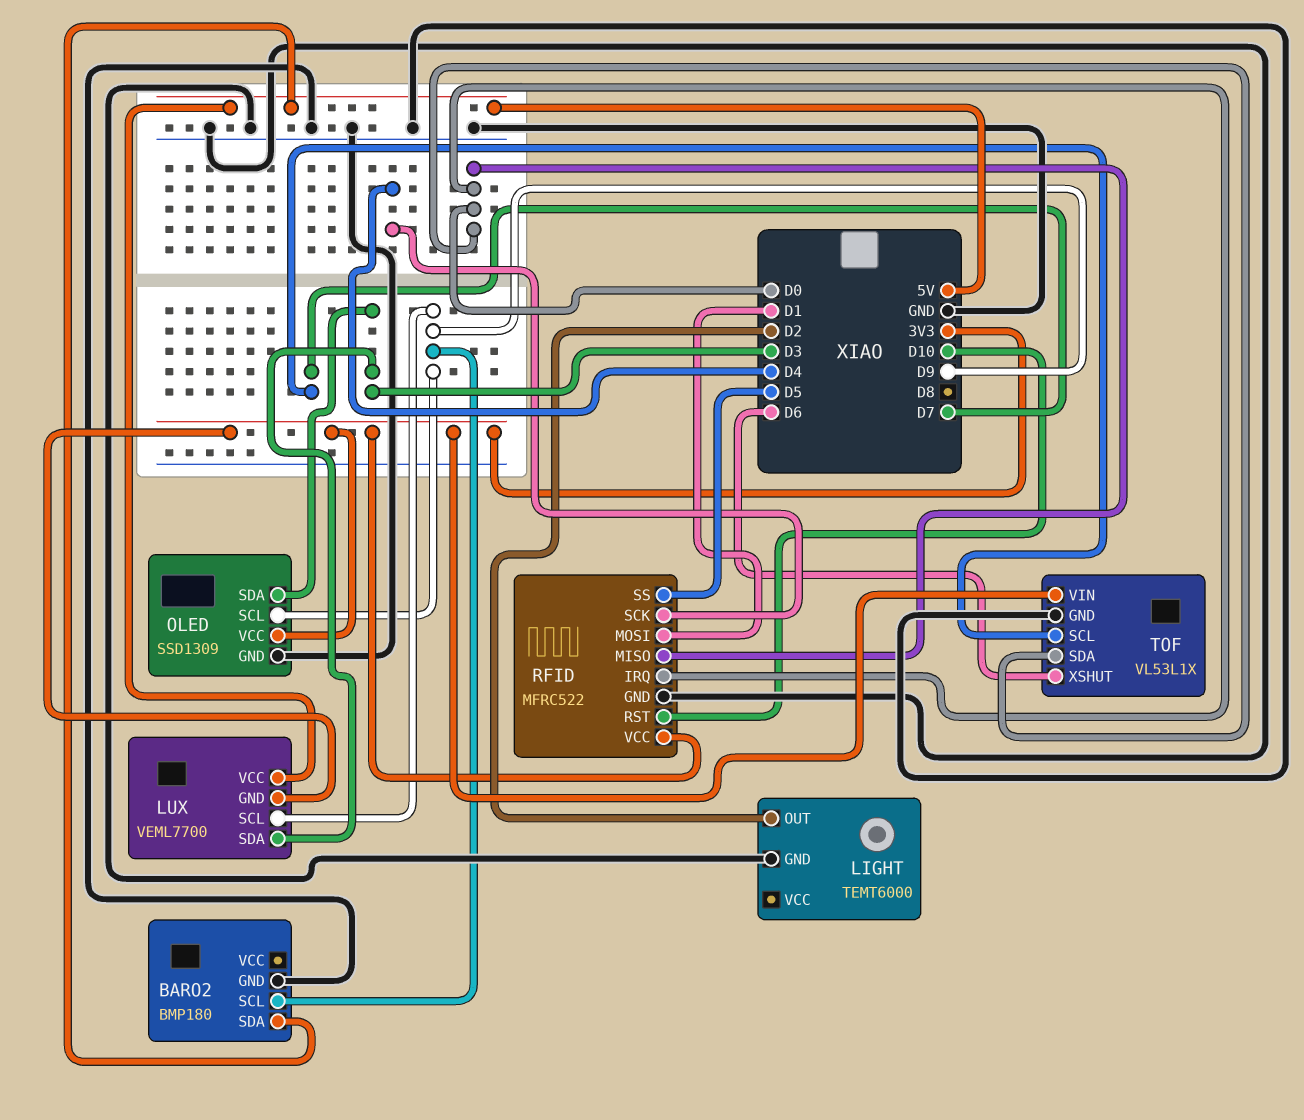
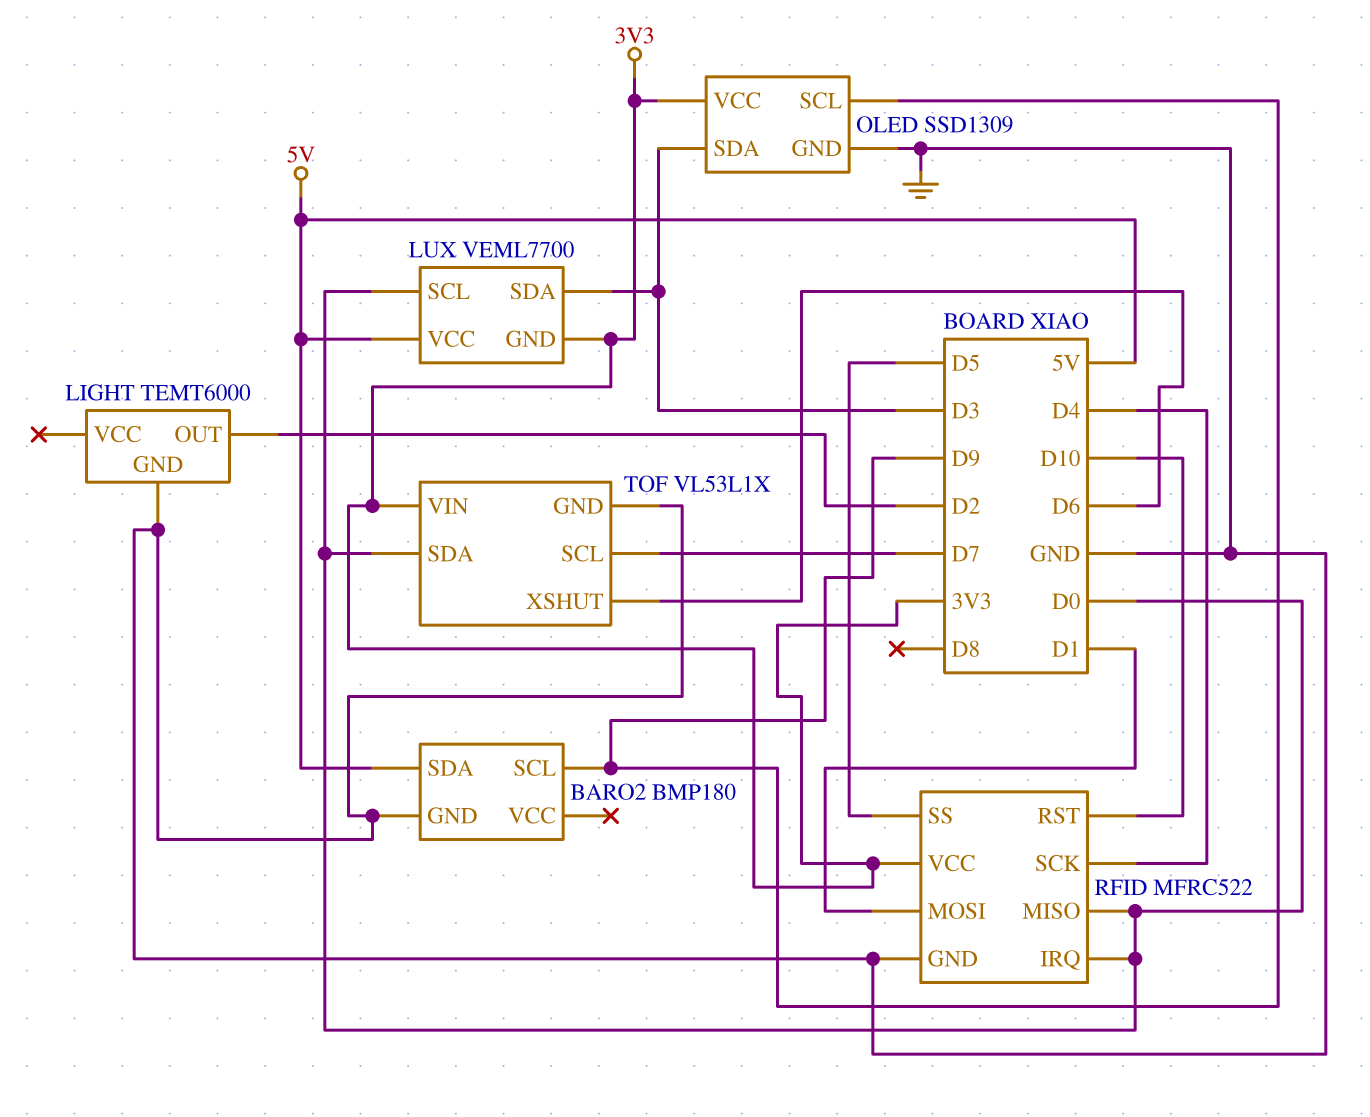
LUX pin SCL: D9 -> D0

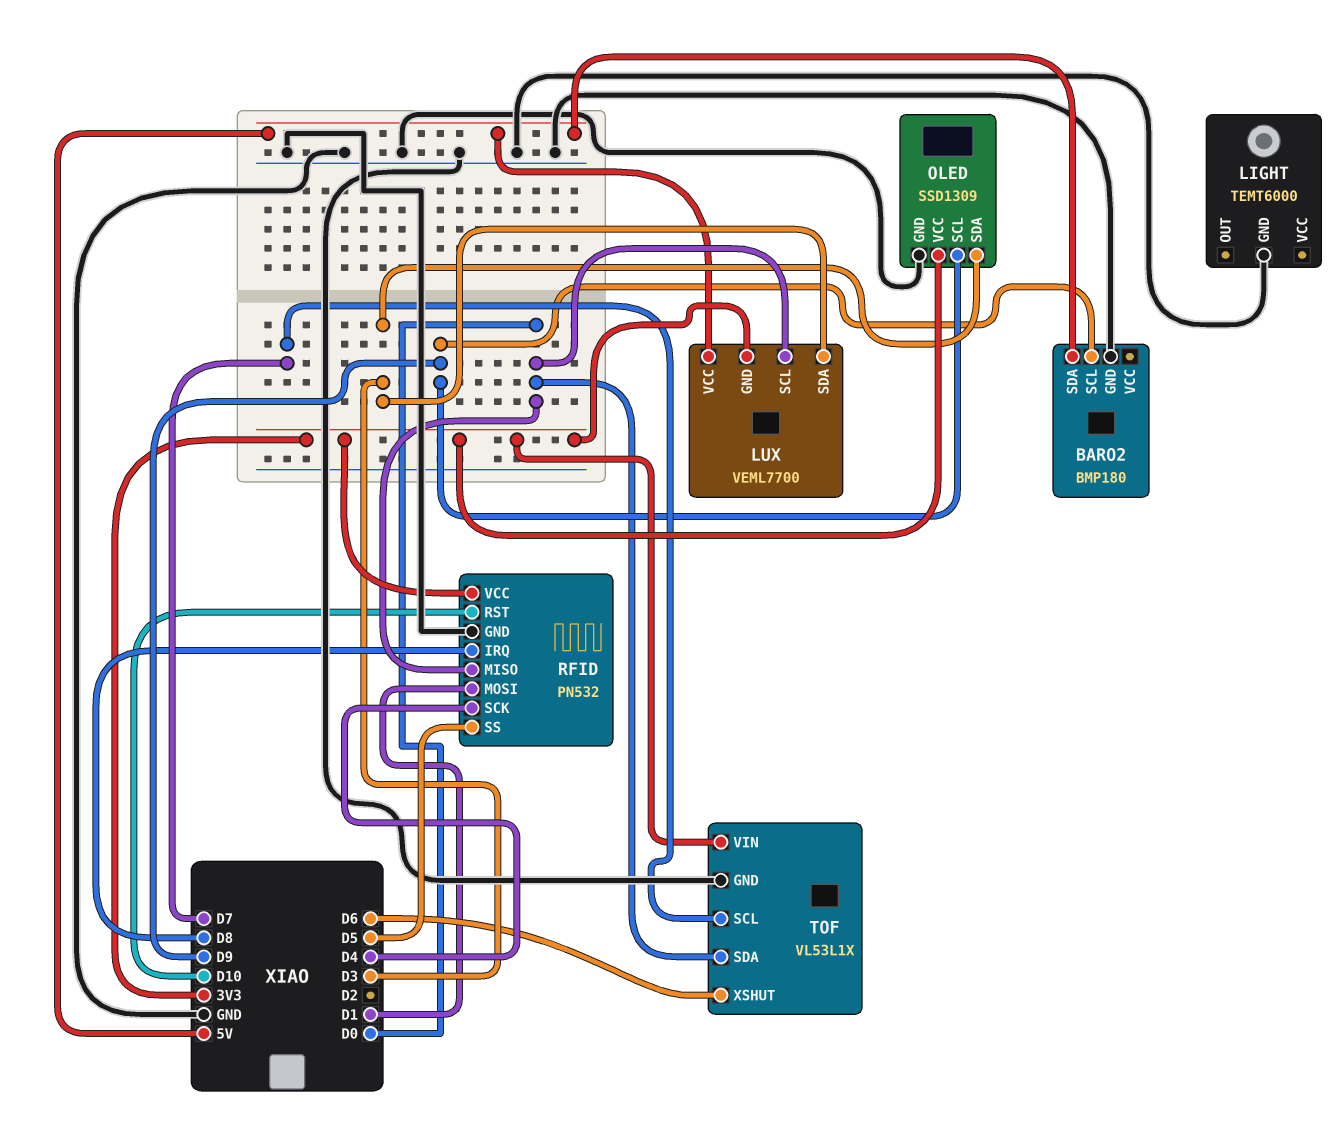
LIGHT pin OUT: D2 -> none
RFID: MFRC522 -> PN532
RFID pin IRQ: D0 -> D8

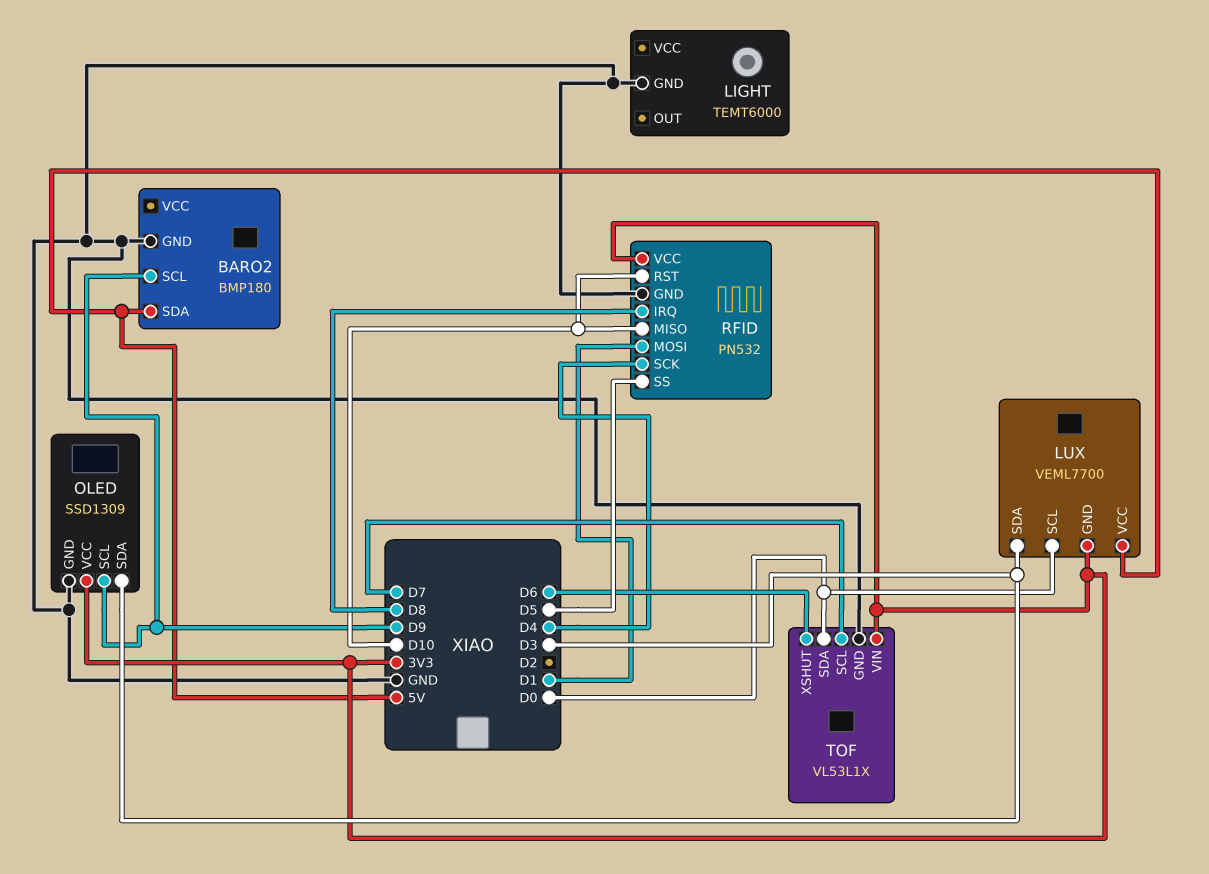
RFID pin MISO: D0 -> D10

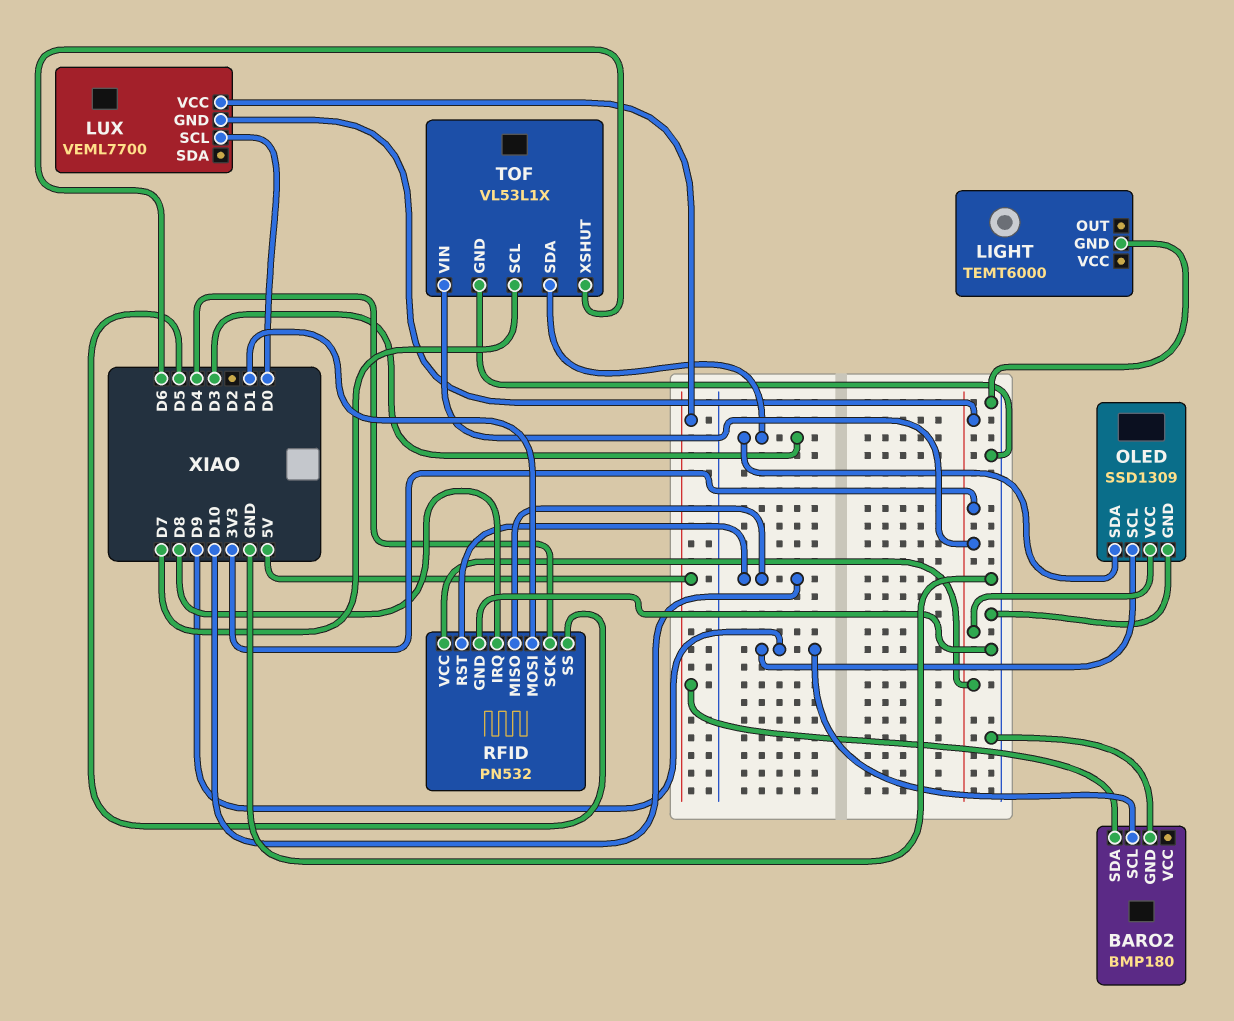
LUX pin SDA: D3 -> none
TOF pin SDA: D0 -> D3

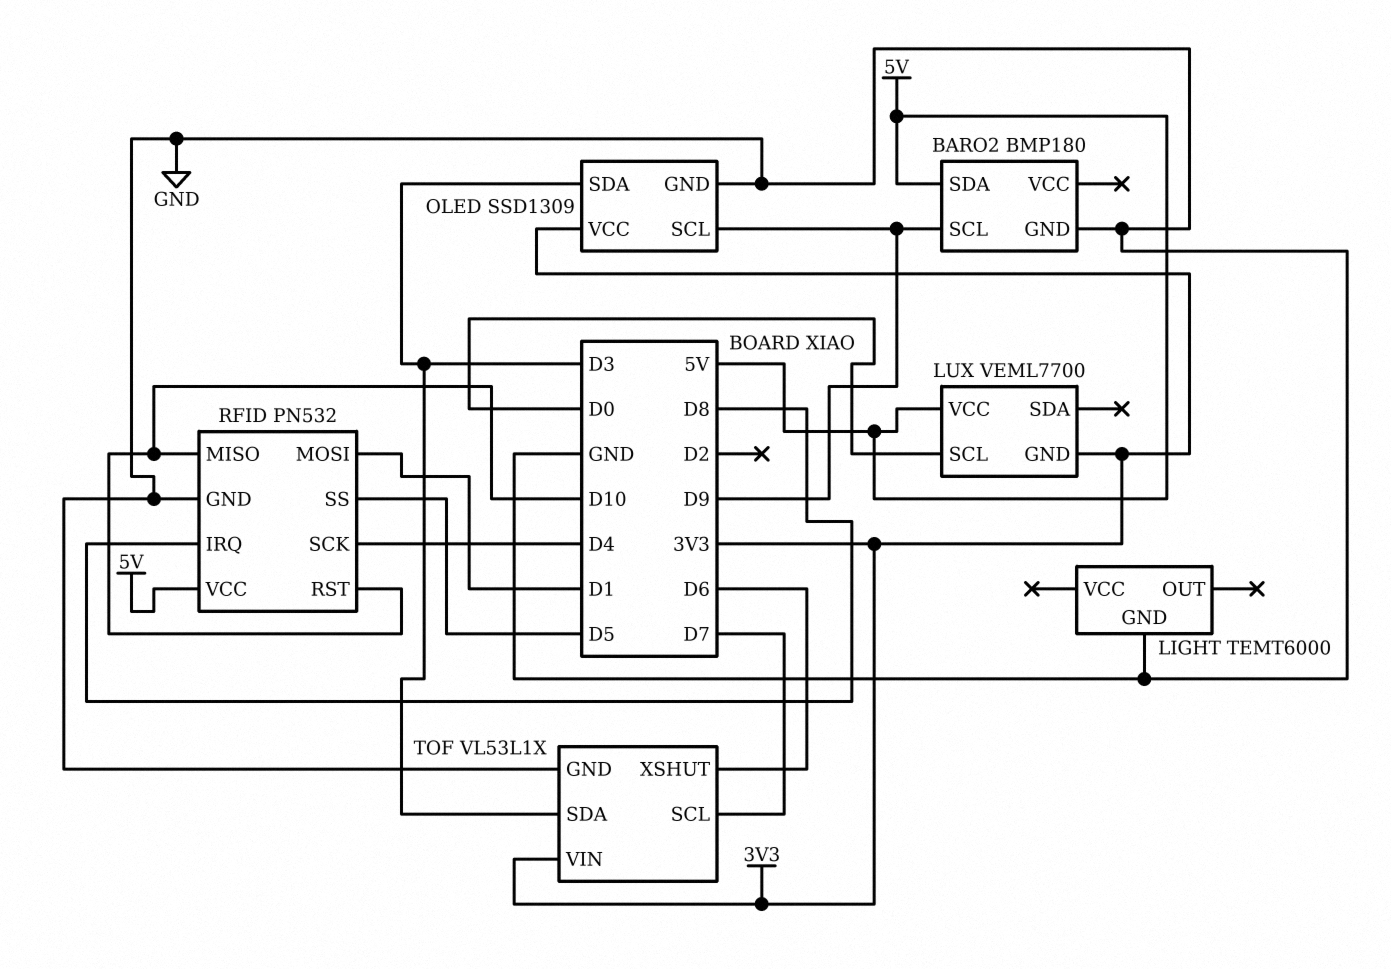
RFID pin VCC: 3V3 -> 5V

